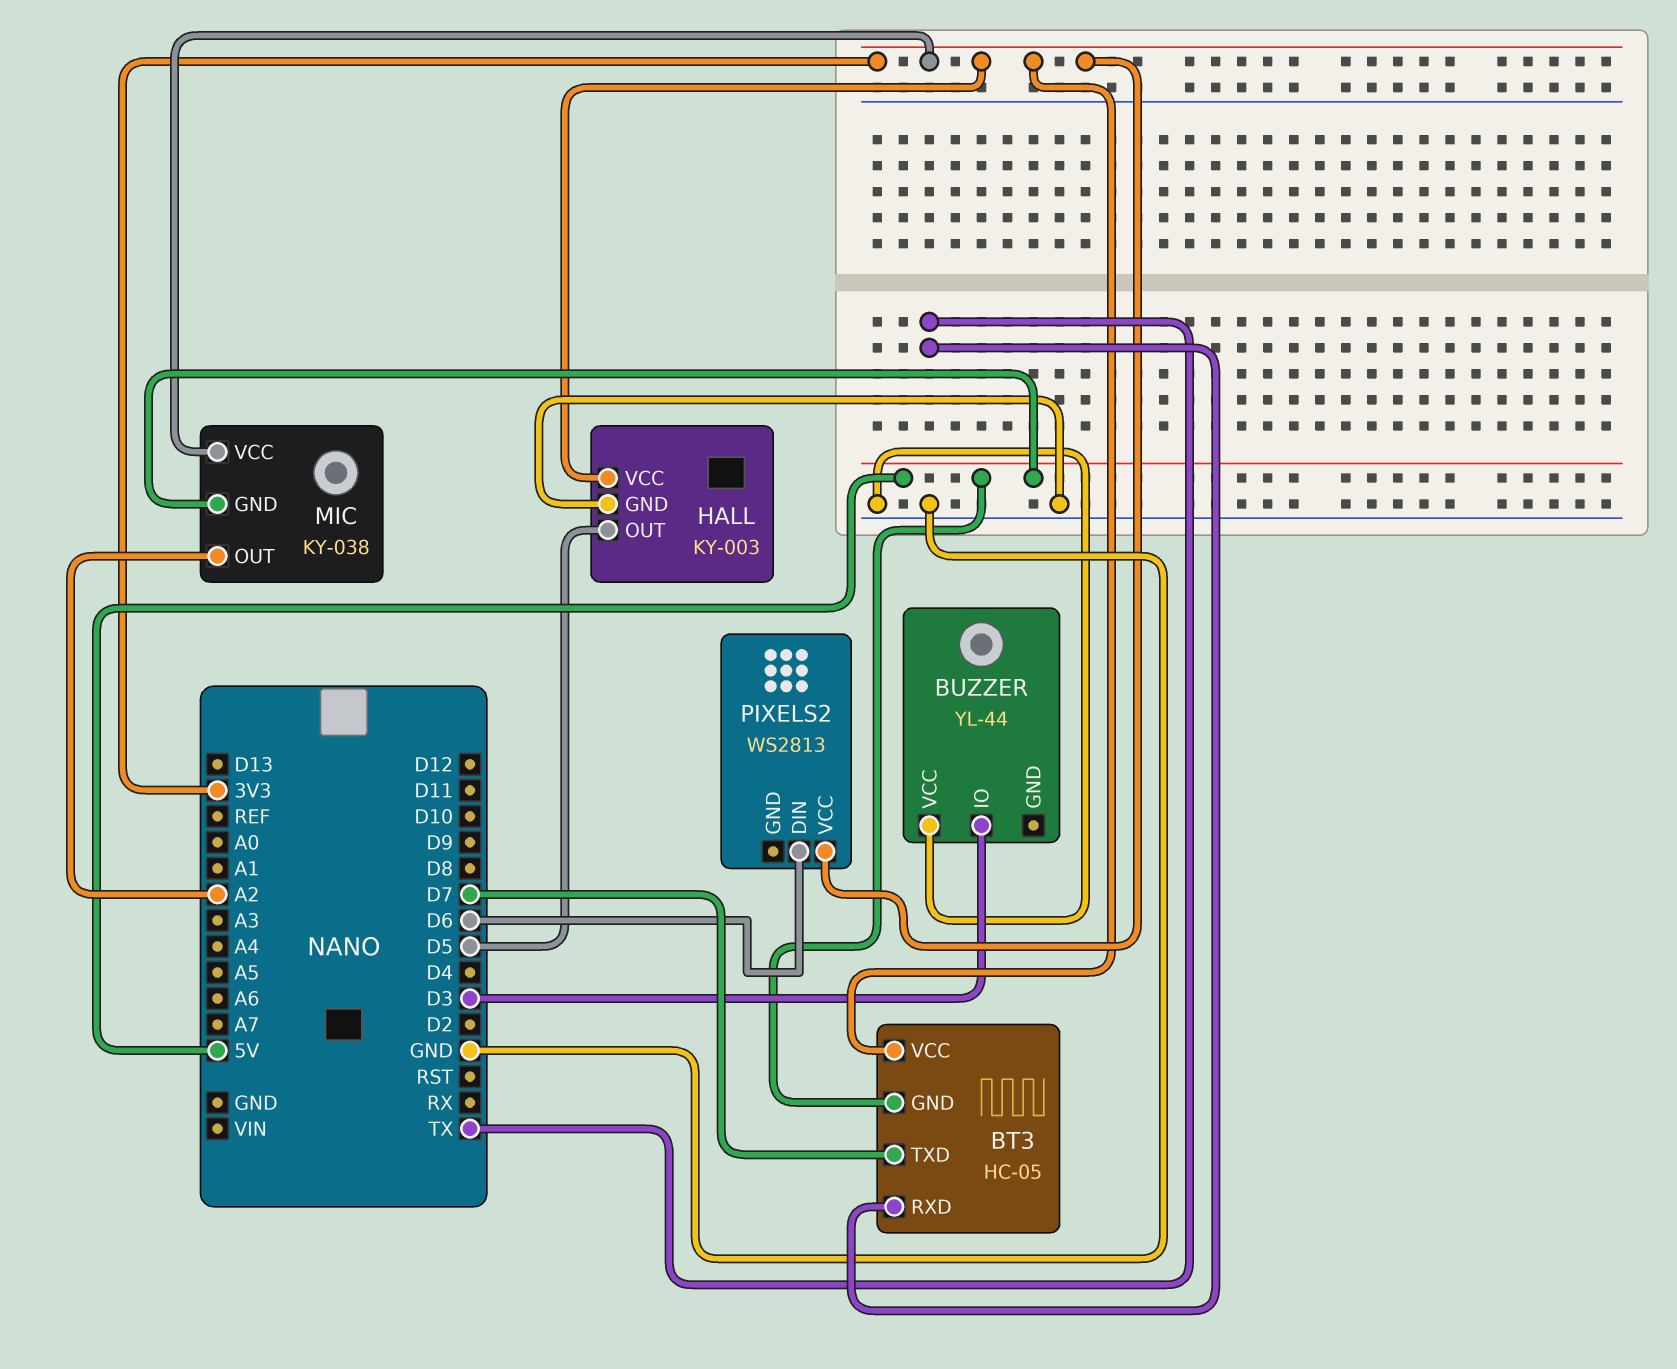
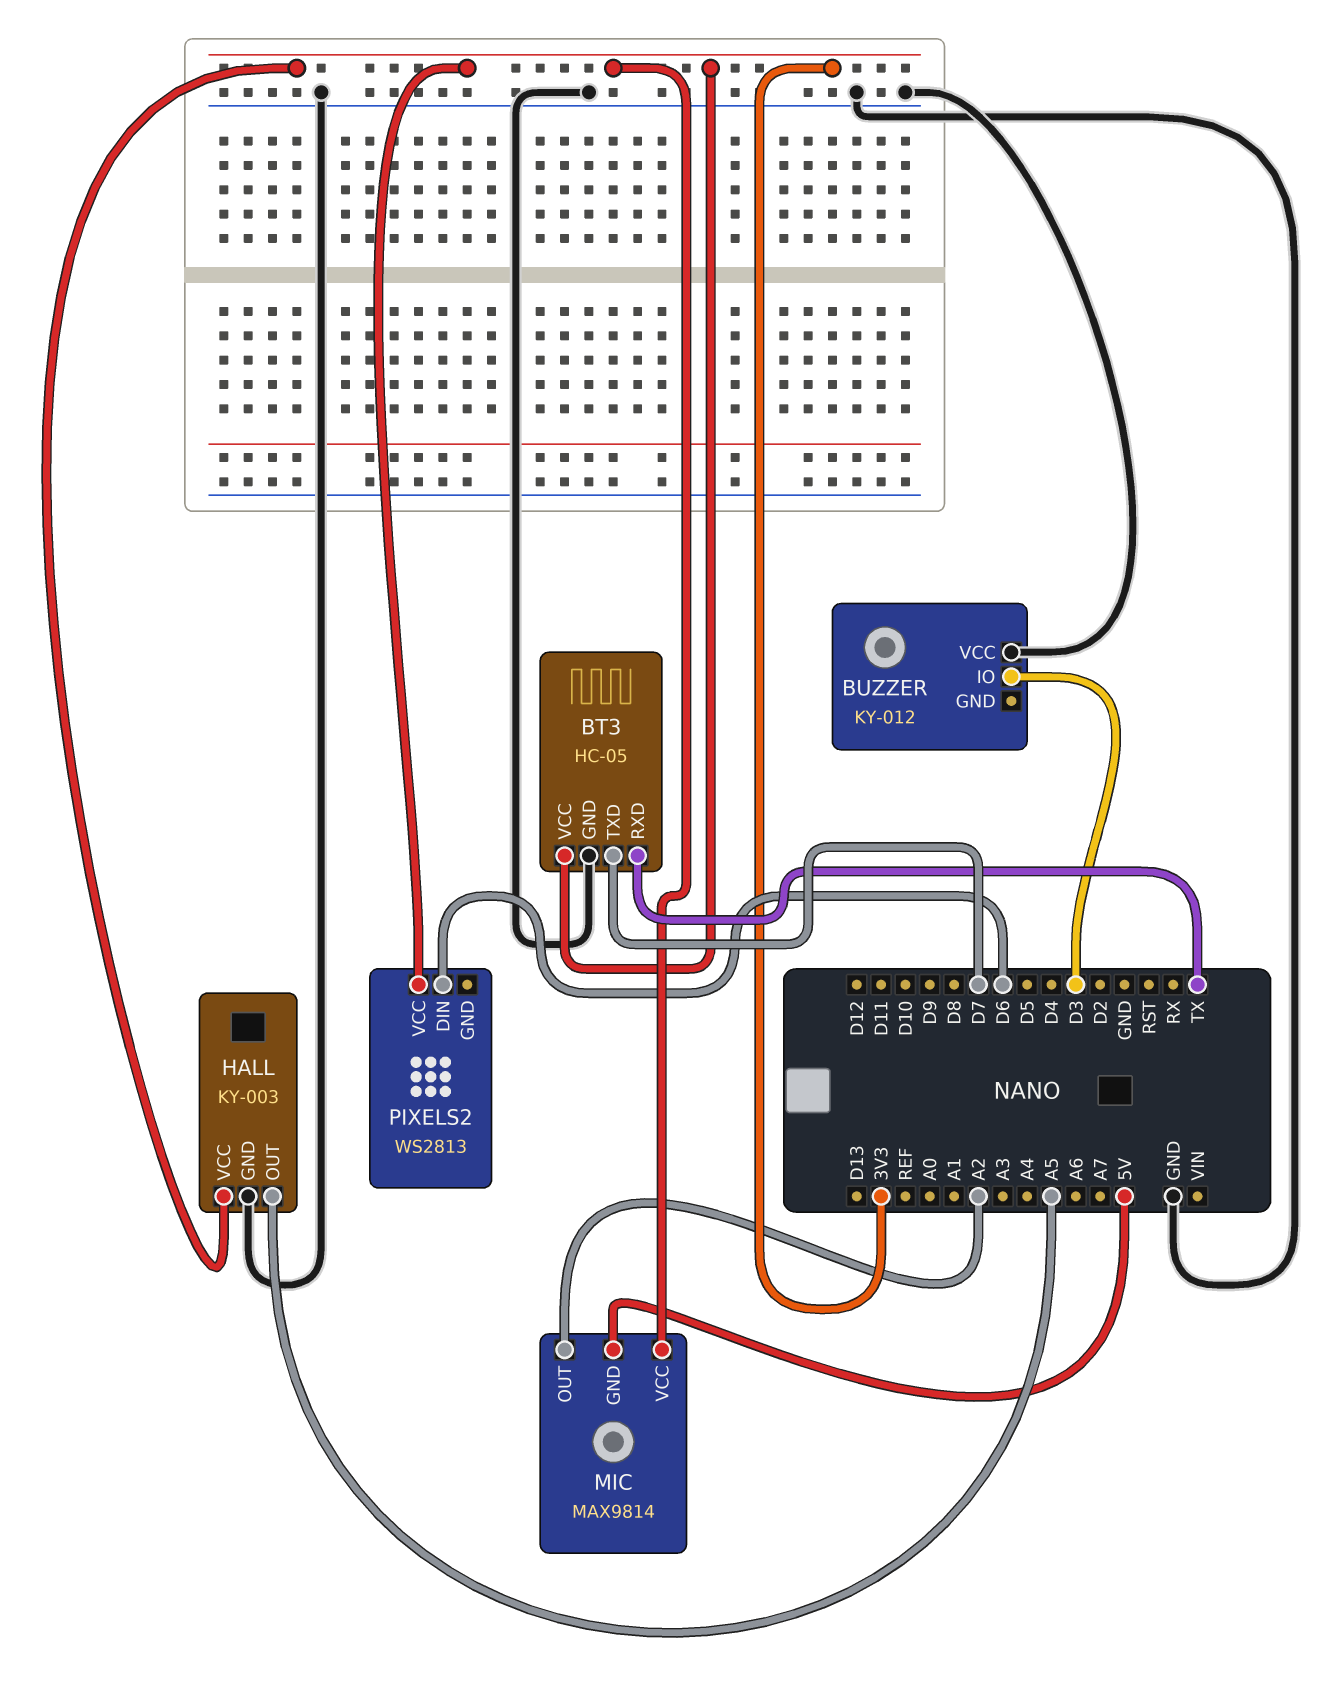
BT3 pin GND: 5V -> GND
BUZZER: YL-44 -> KY-012
HALL pin OUT: D5 -> A5
MIC: KY-038 -> MAX9814

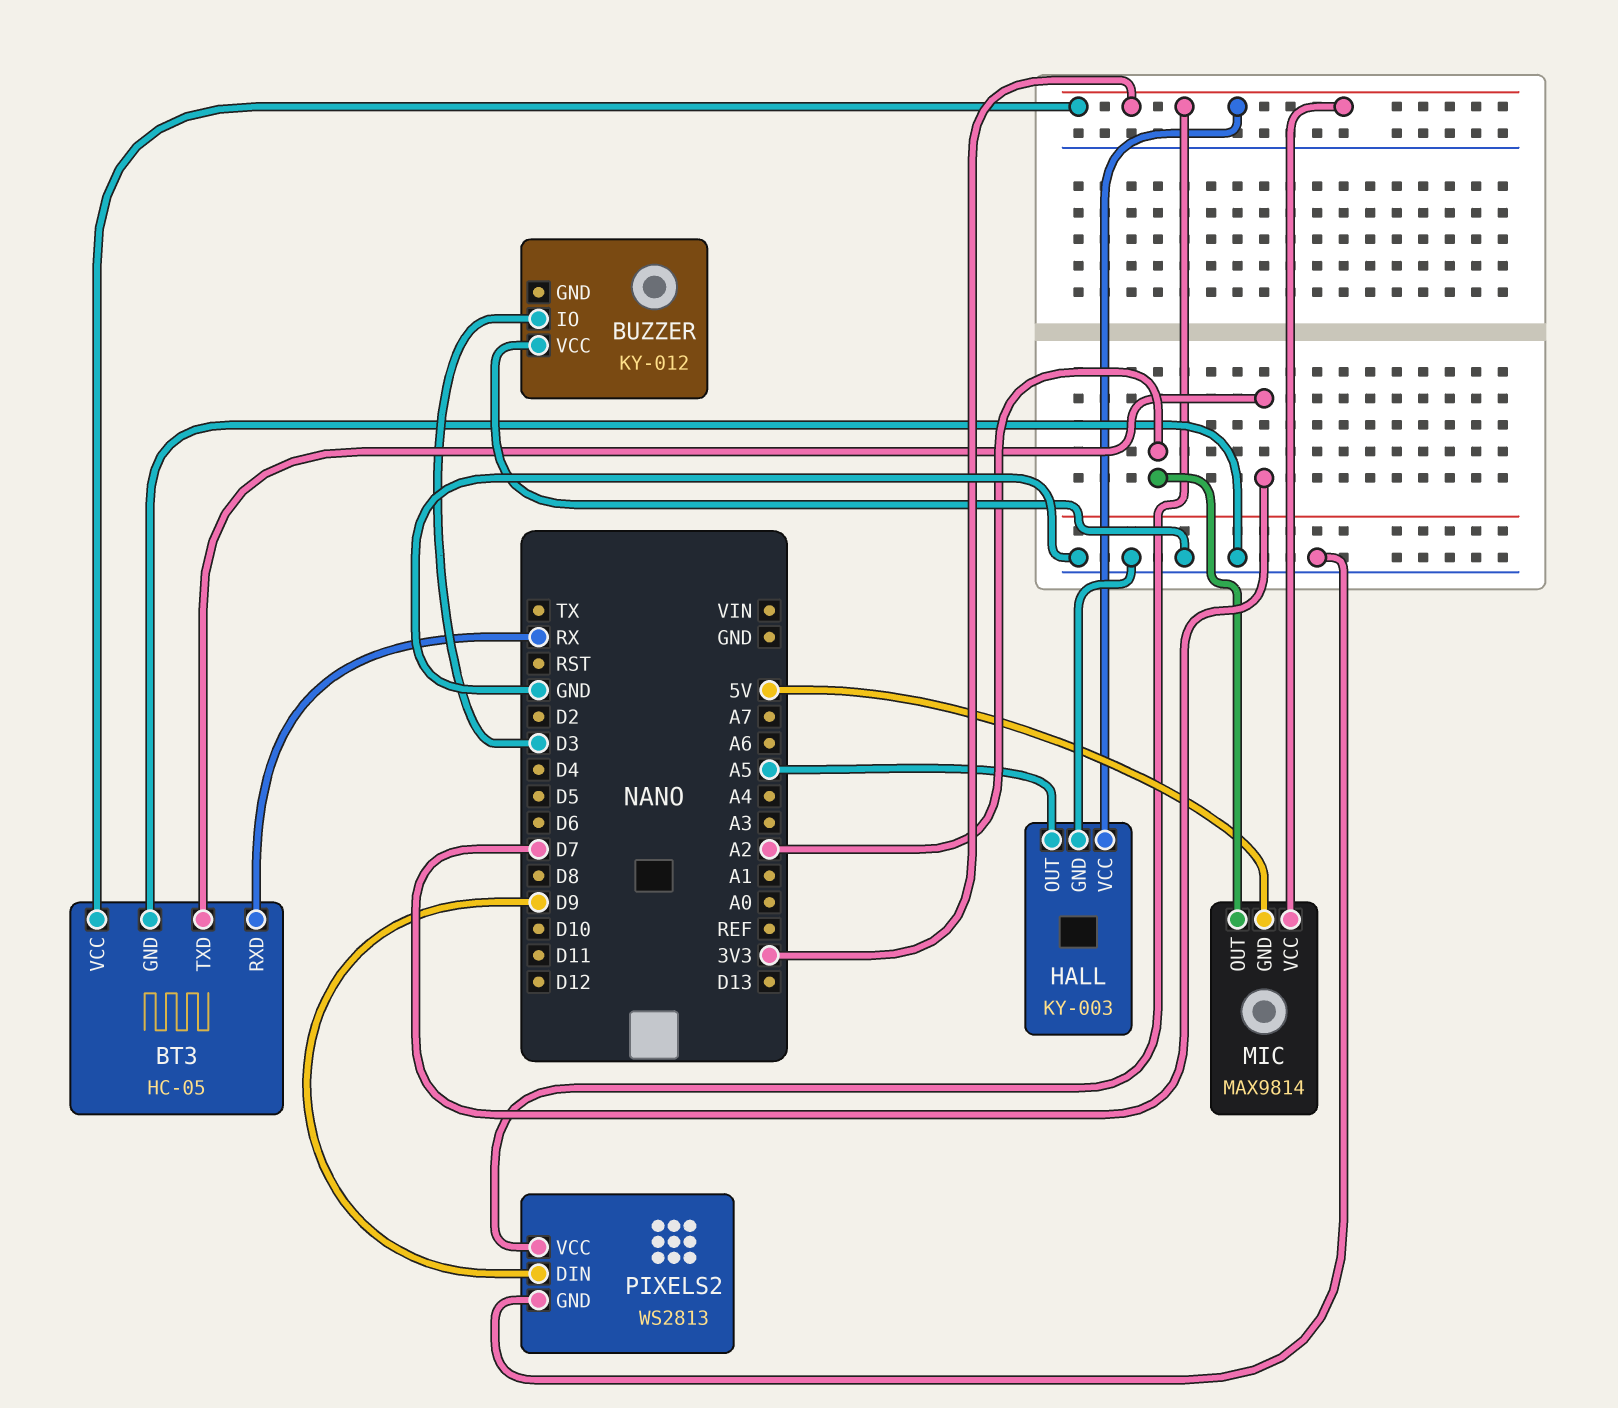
BT3 pin RXD: TX -> RX
PIXELS2 pin DIN: D6 -> D9
PIXELS2 pin GND: none -> GND

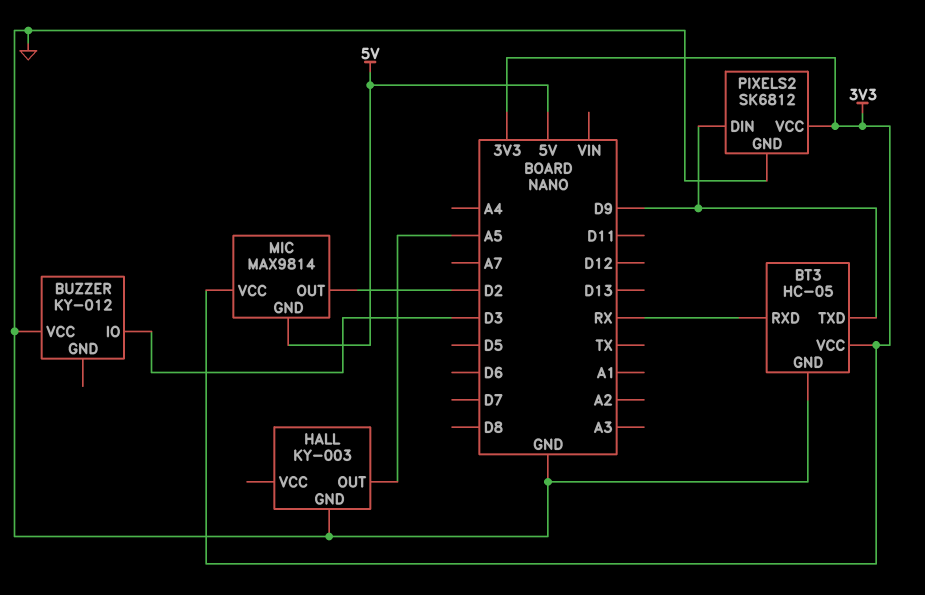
BT3 pin TXD: D7 -> D9
HALL pin VCC: 3V3 -> none
MIC pin OUT: A2 -> D2
PIXELS2: WS2813 -> SK6812

